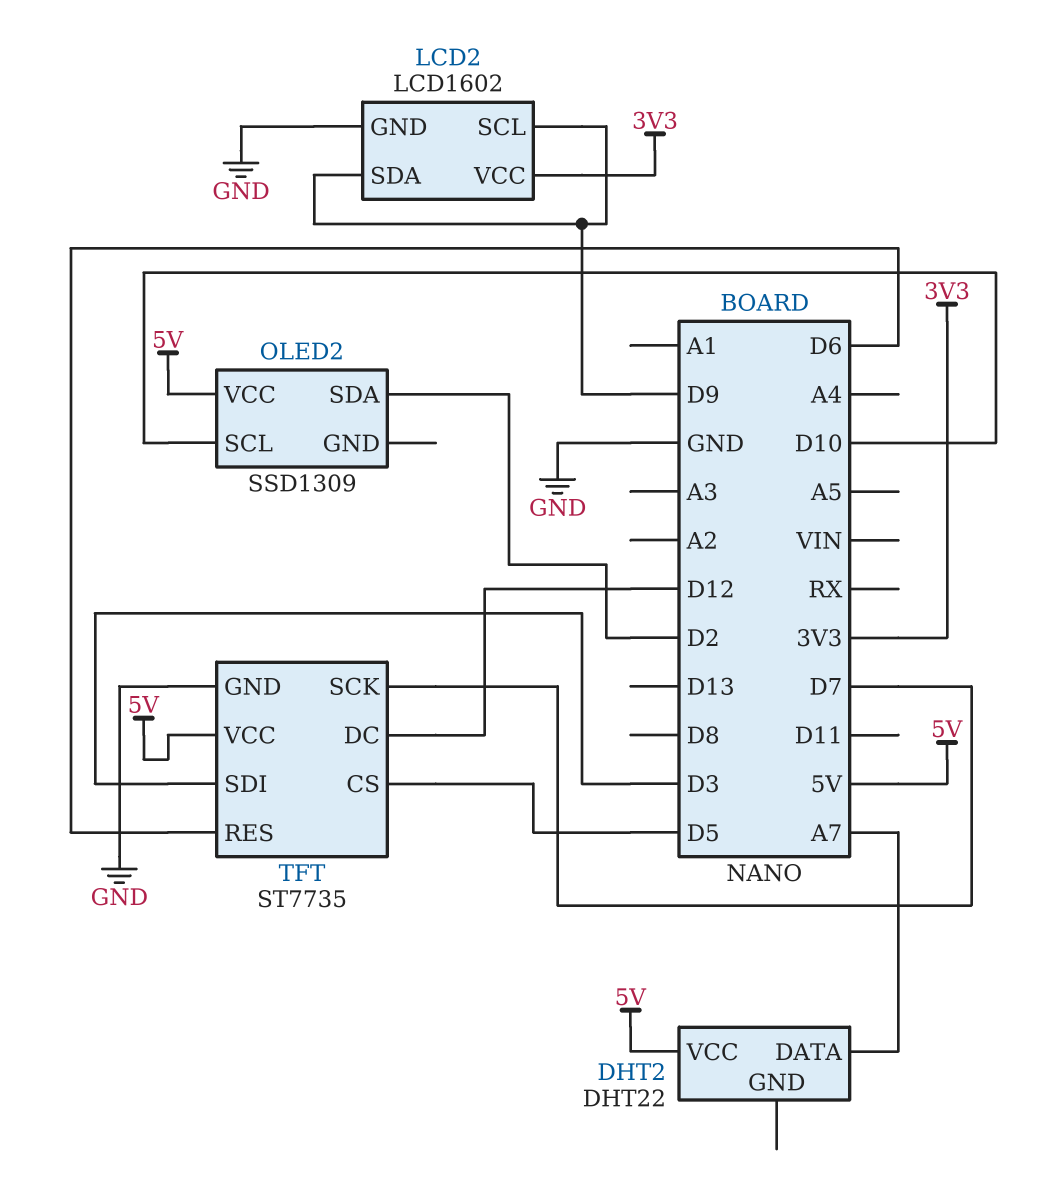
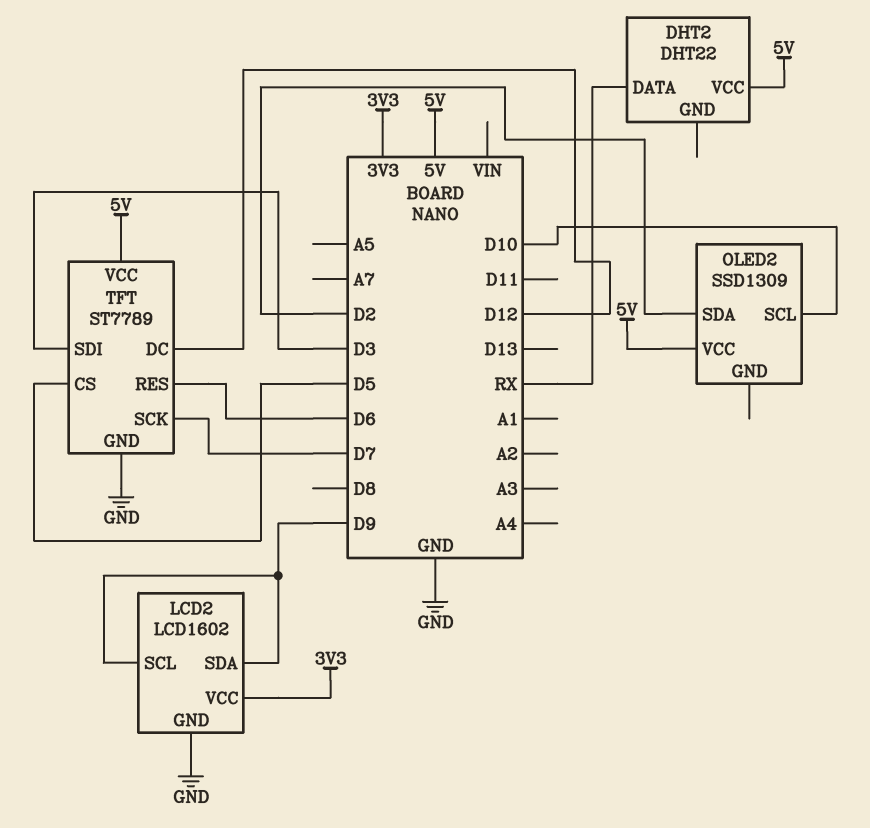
DHT2 pin DATA: A7 -> RX
TFT: ST7735 -> ST7789

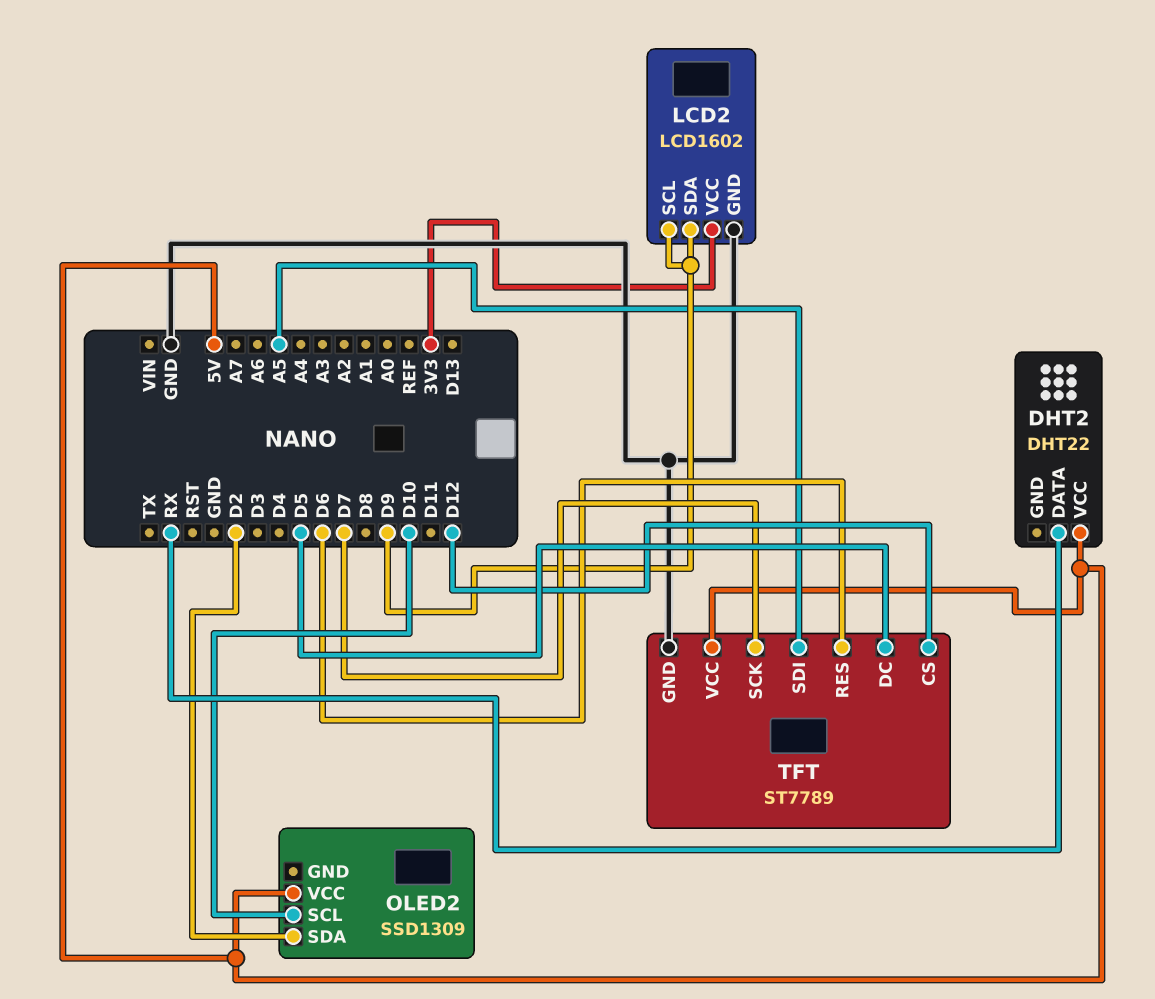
TFT pin CS: D5 -> D12
TFT pin DC: D12 -> D5
TFT pin SDI: D3 -> A5

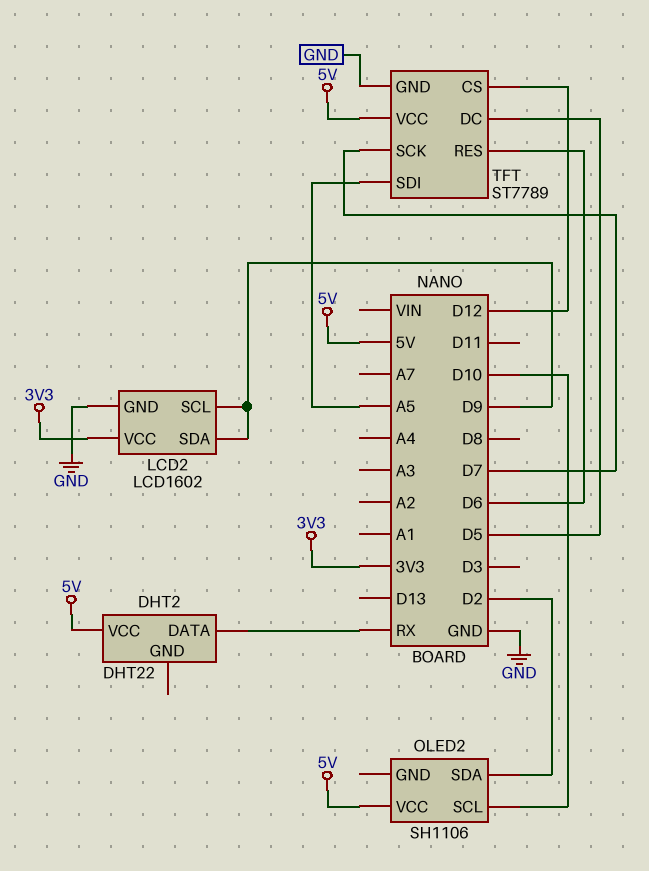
OLED2: SSD1309 -> SH1106

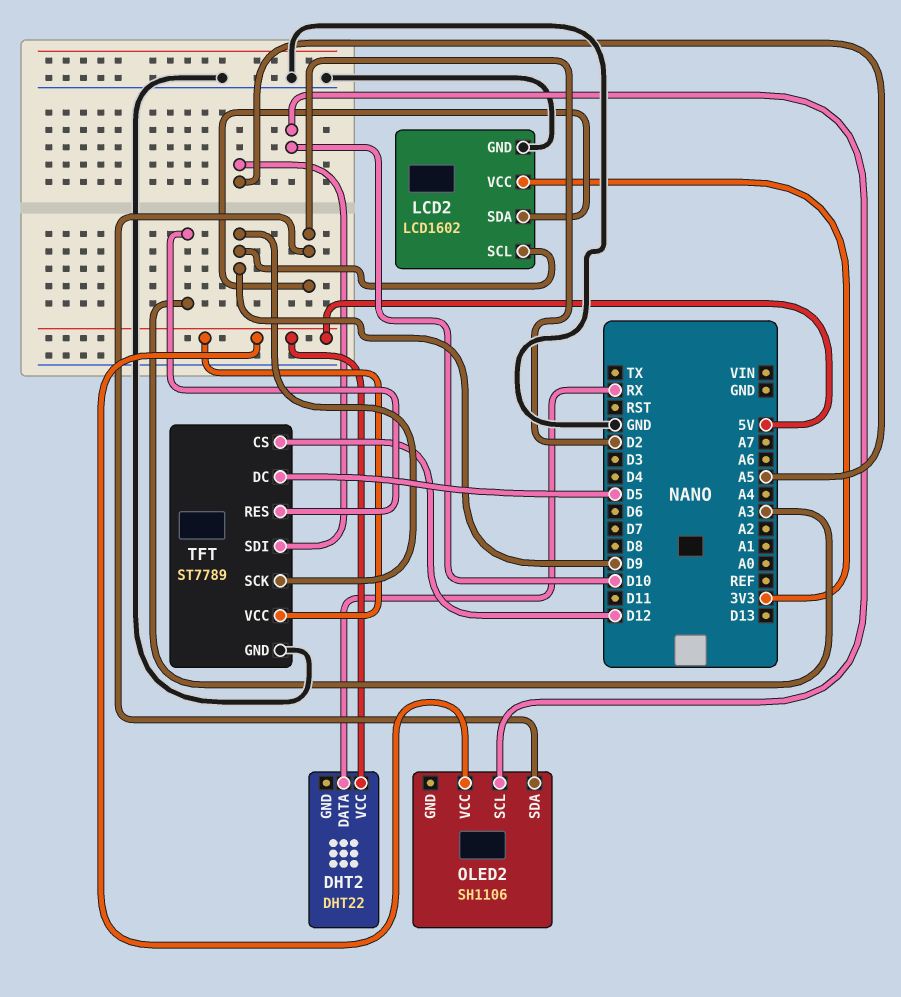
LCD2 pin SDA: D9 -> D2
TFT pin RES: D6 -> A3
TFT pin SCK: D7 -> D9

